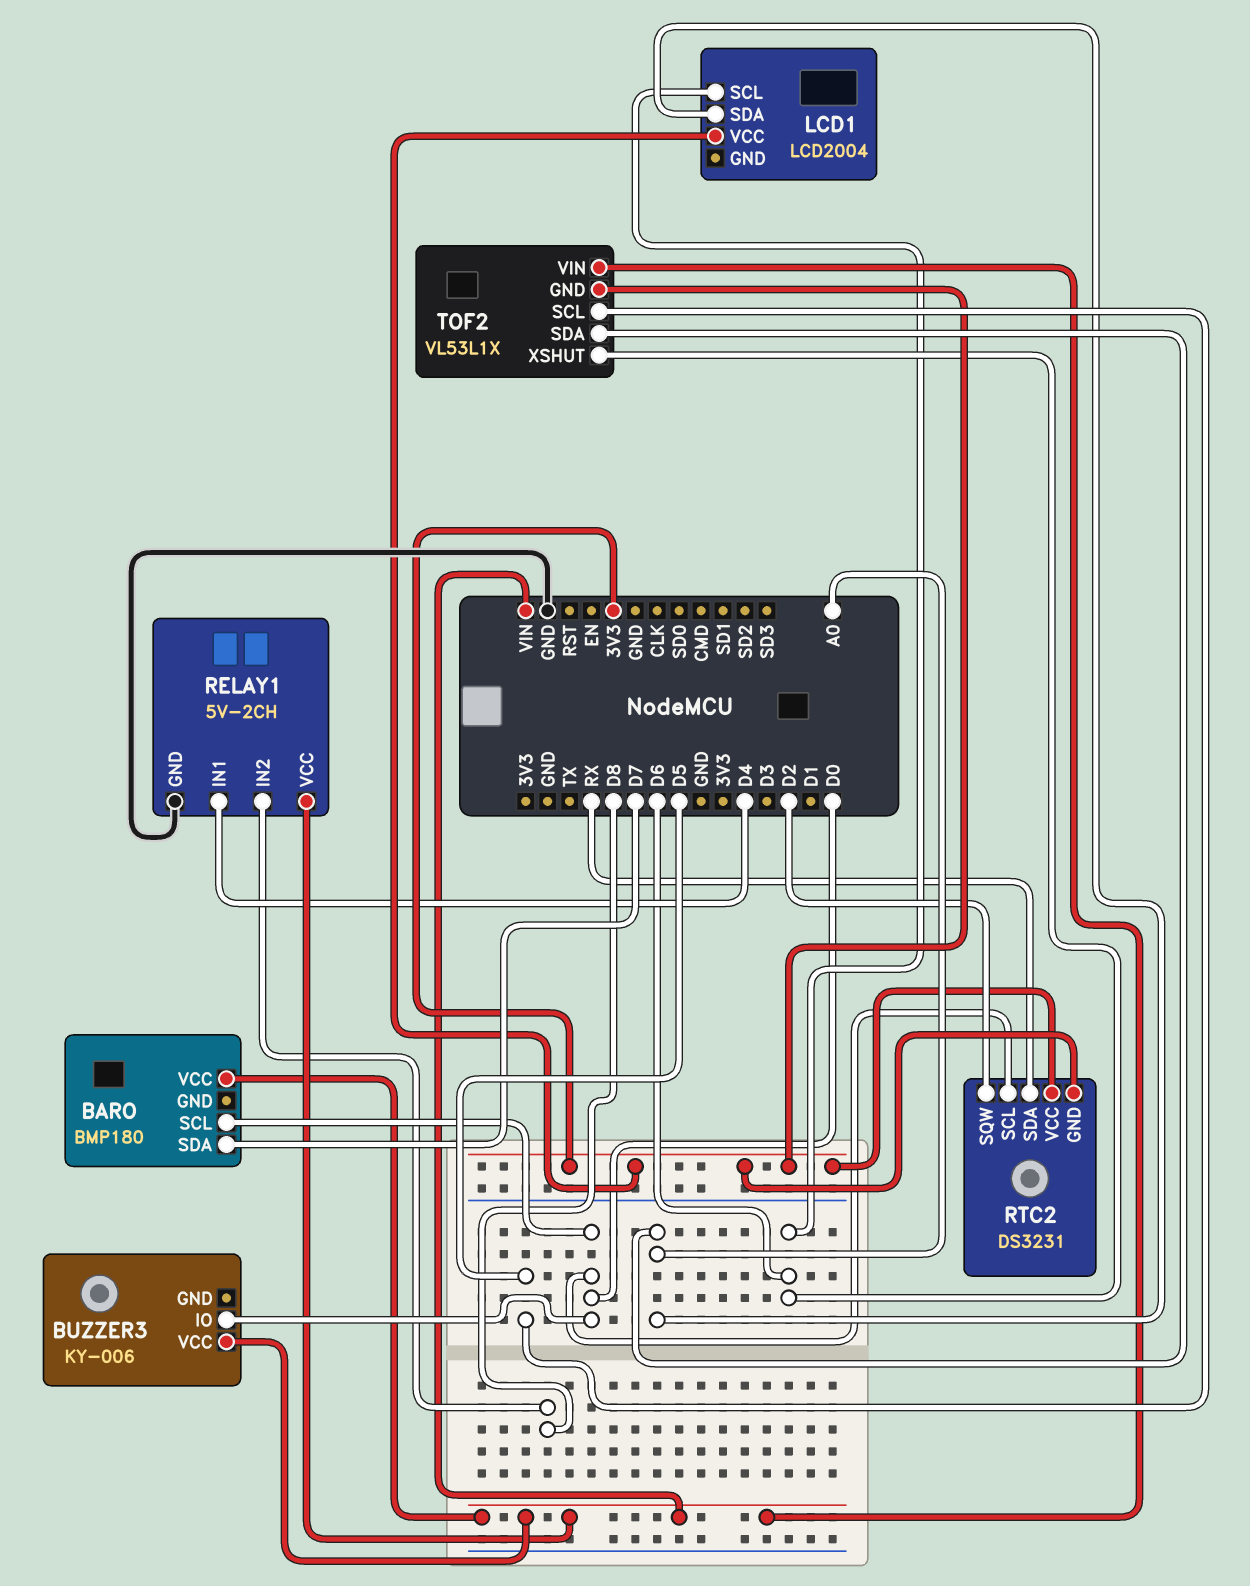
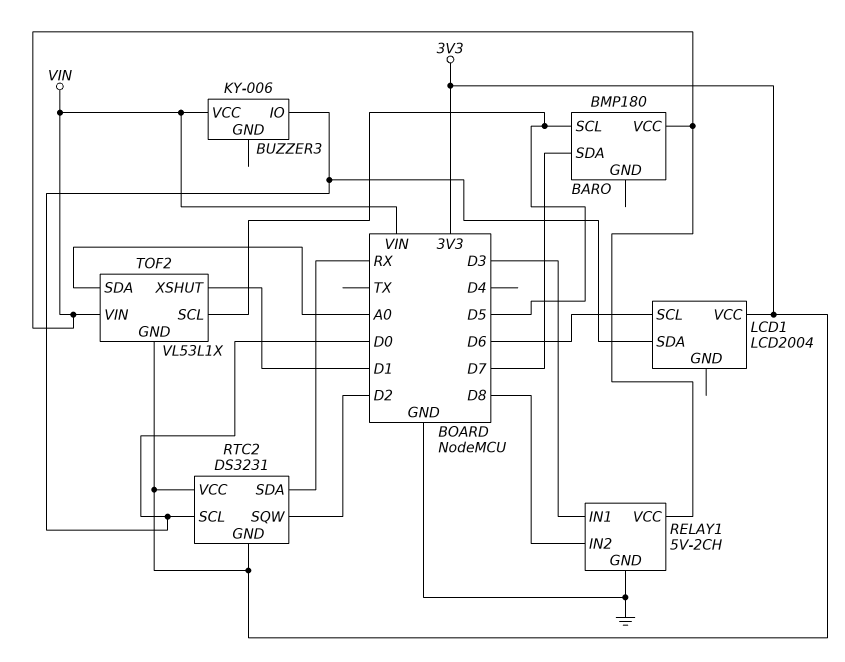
BARO pin SCL: D0 -> D5
LCD1 pin SDA: A0 -> D0
RELAY1 pin IN1: D4 -> D3
TOF2 pin XSHUT: D6 -> D1

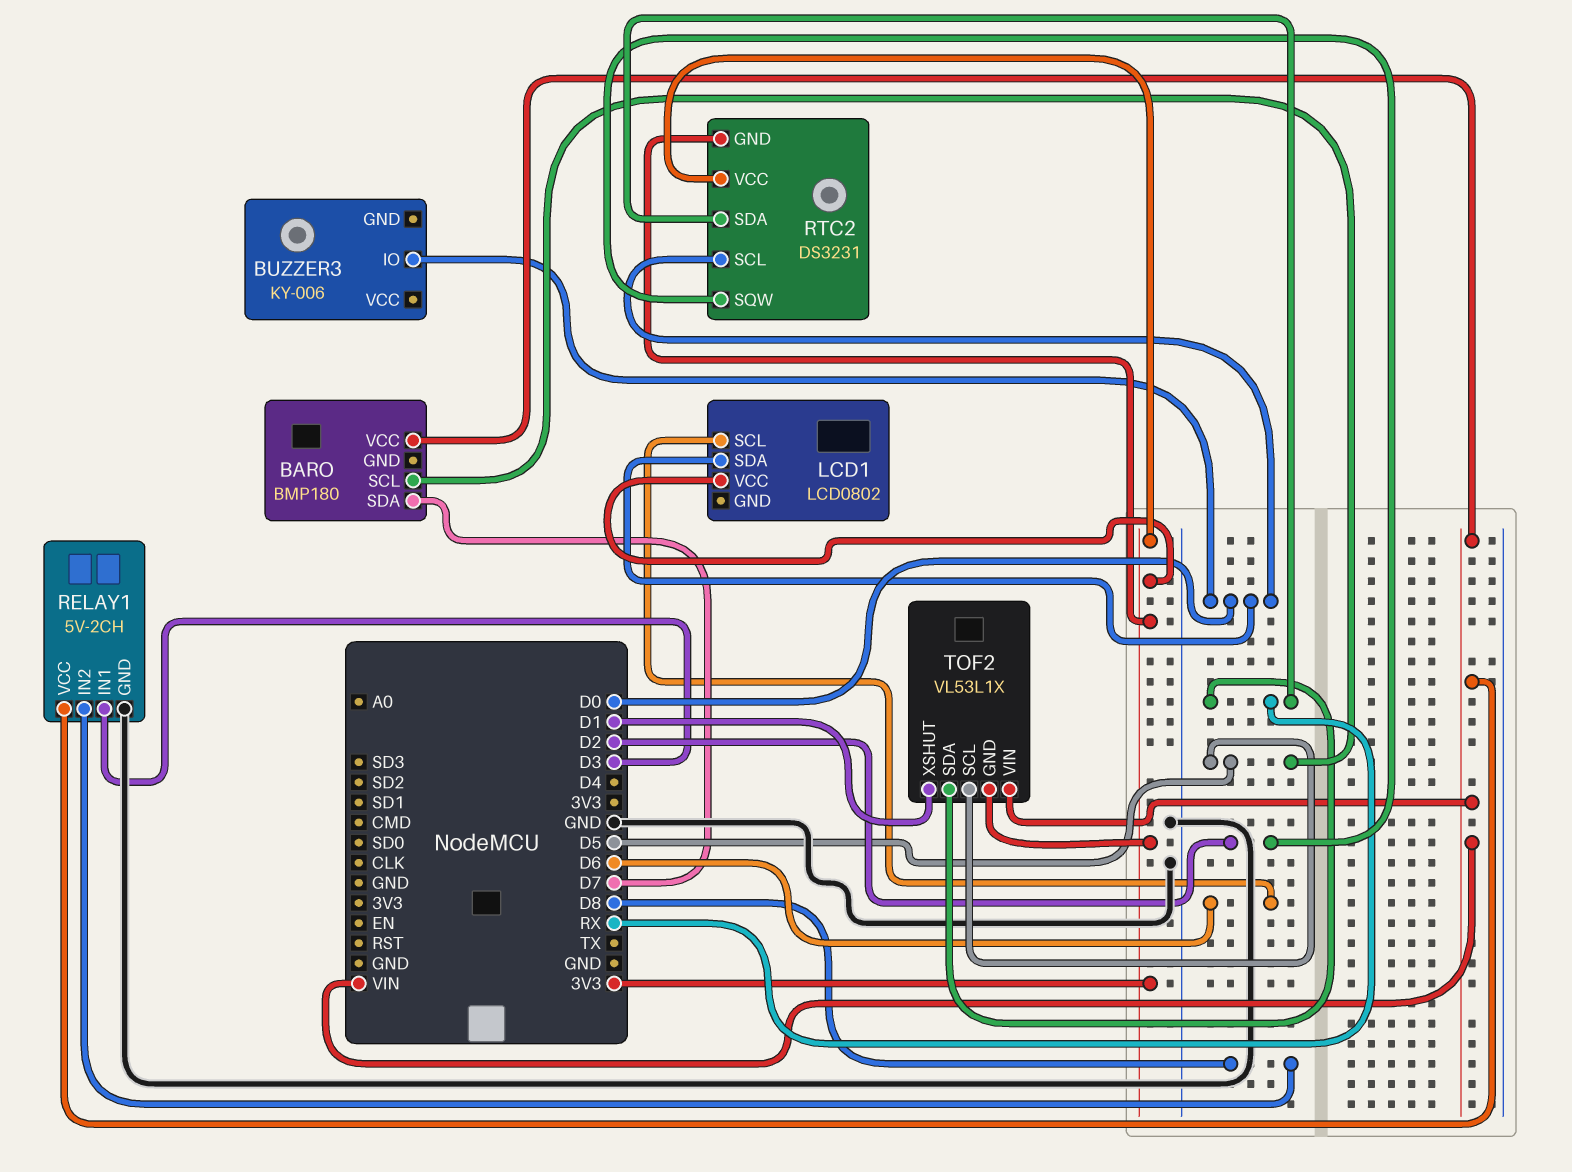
BUZZER3 pin VCC: VIN -> none
LCD1: LCD2004 -> LCD0802
TOF2 pin SDA: A0 -> RX

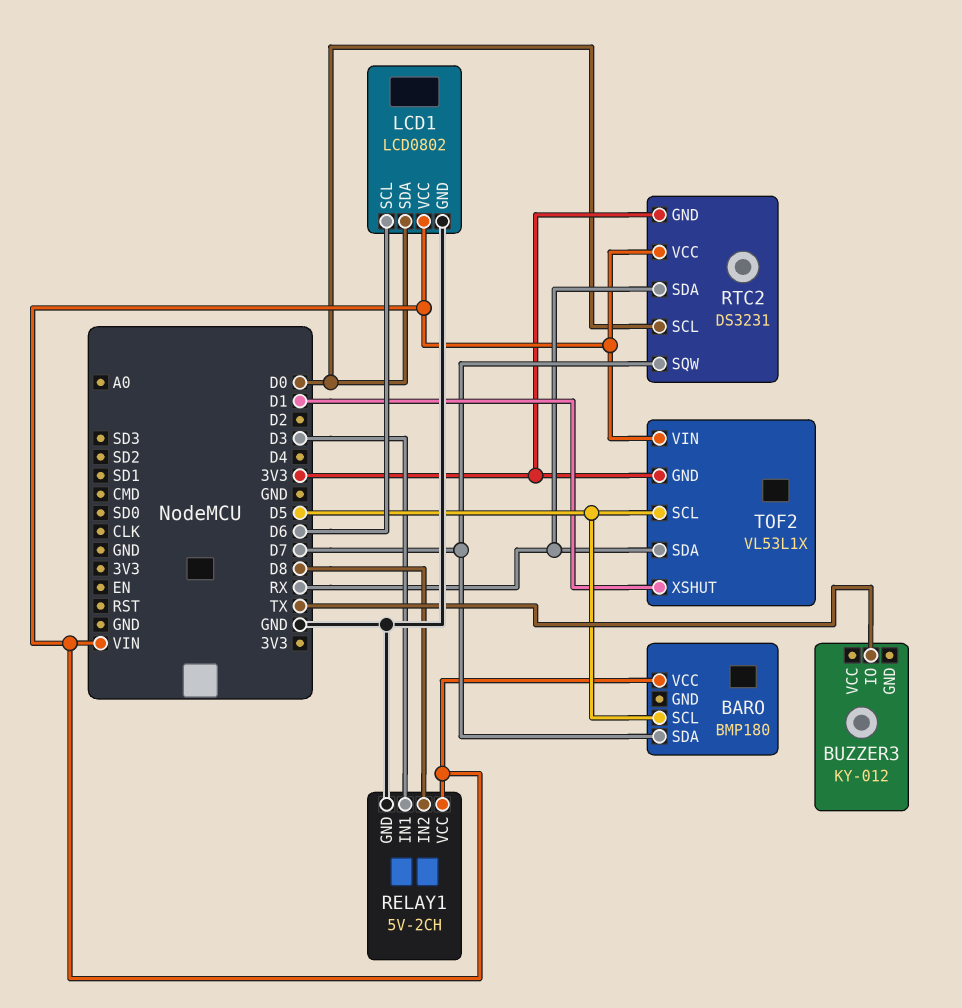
BUZZER3: KY-006 -> KY-012
BUZZER3 pin IO: D0 -> TX
LCD1 pin GND: none -> GND
LCD1 pin VCC: 3V3 -> VIN
RTC2 pin SQW: D2 -> D7
RTC2 pin VCC: 3V3 -> VIN

